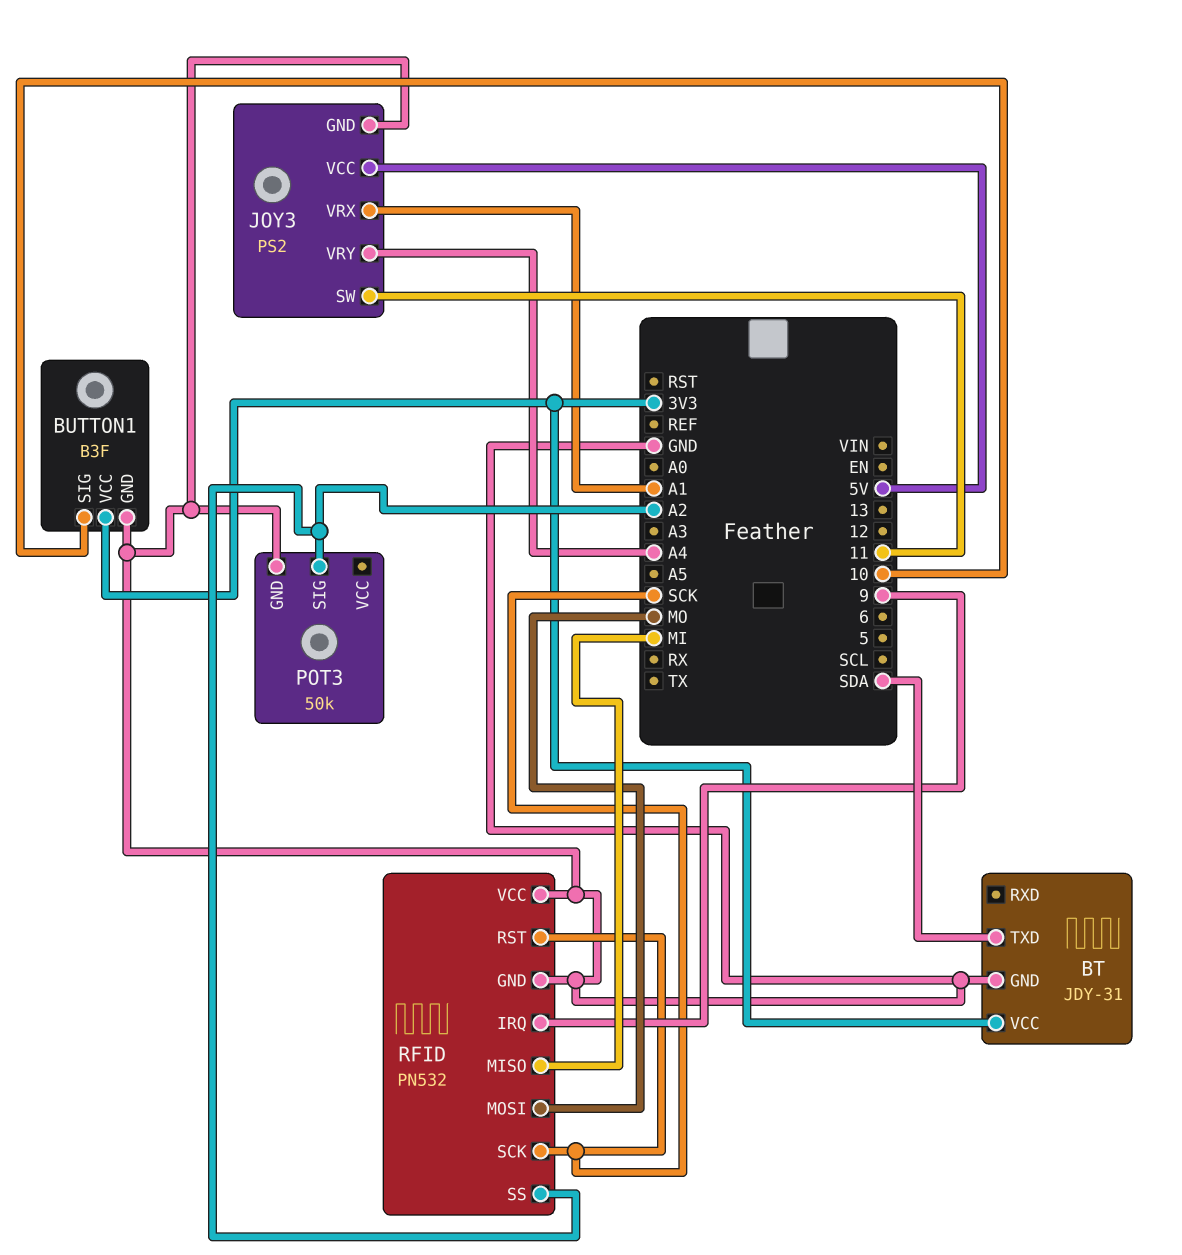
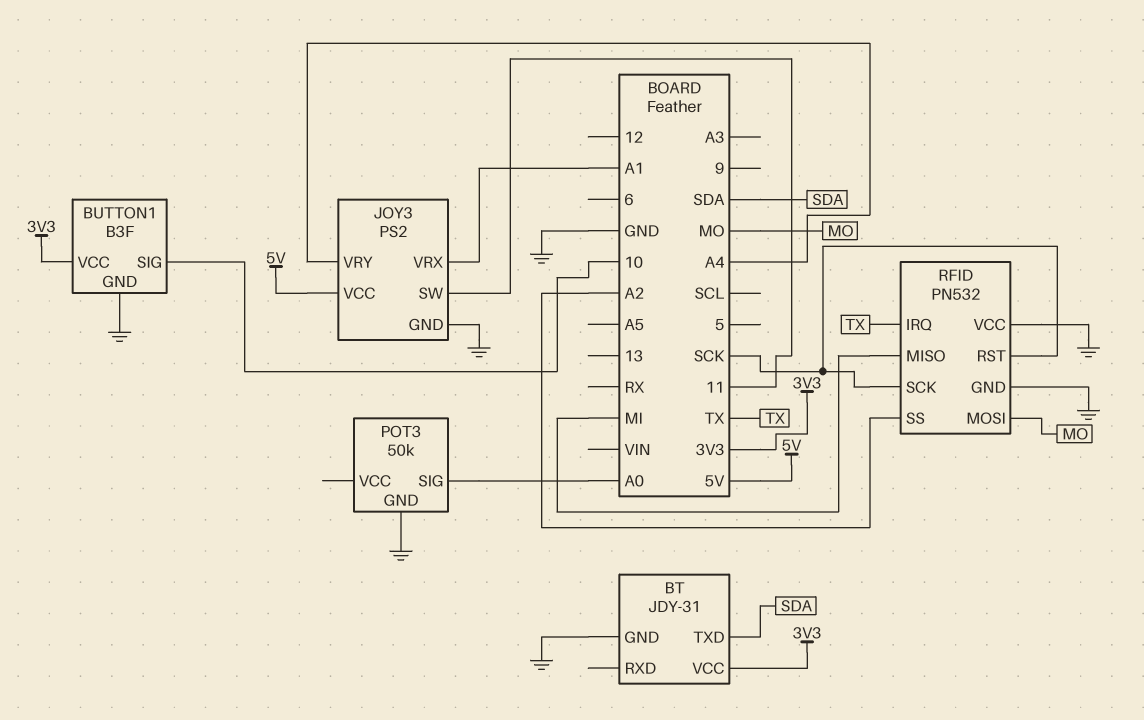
POT3 pin SIG: A2 -> A0
RFID pin IRQ: 9 -> TX

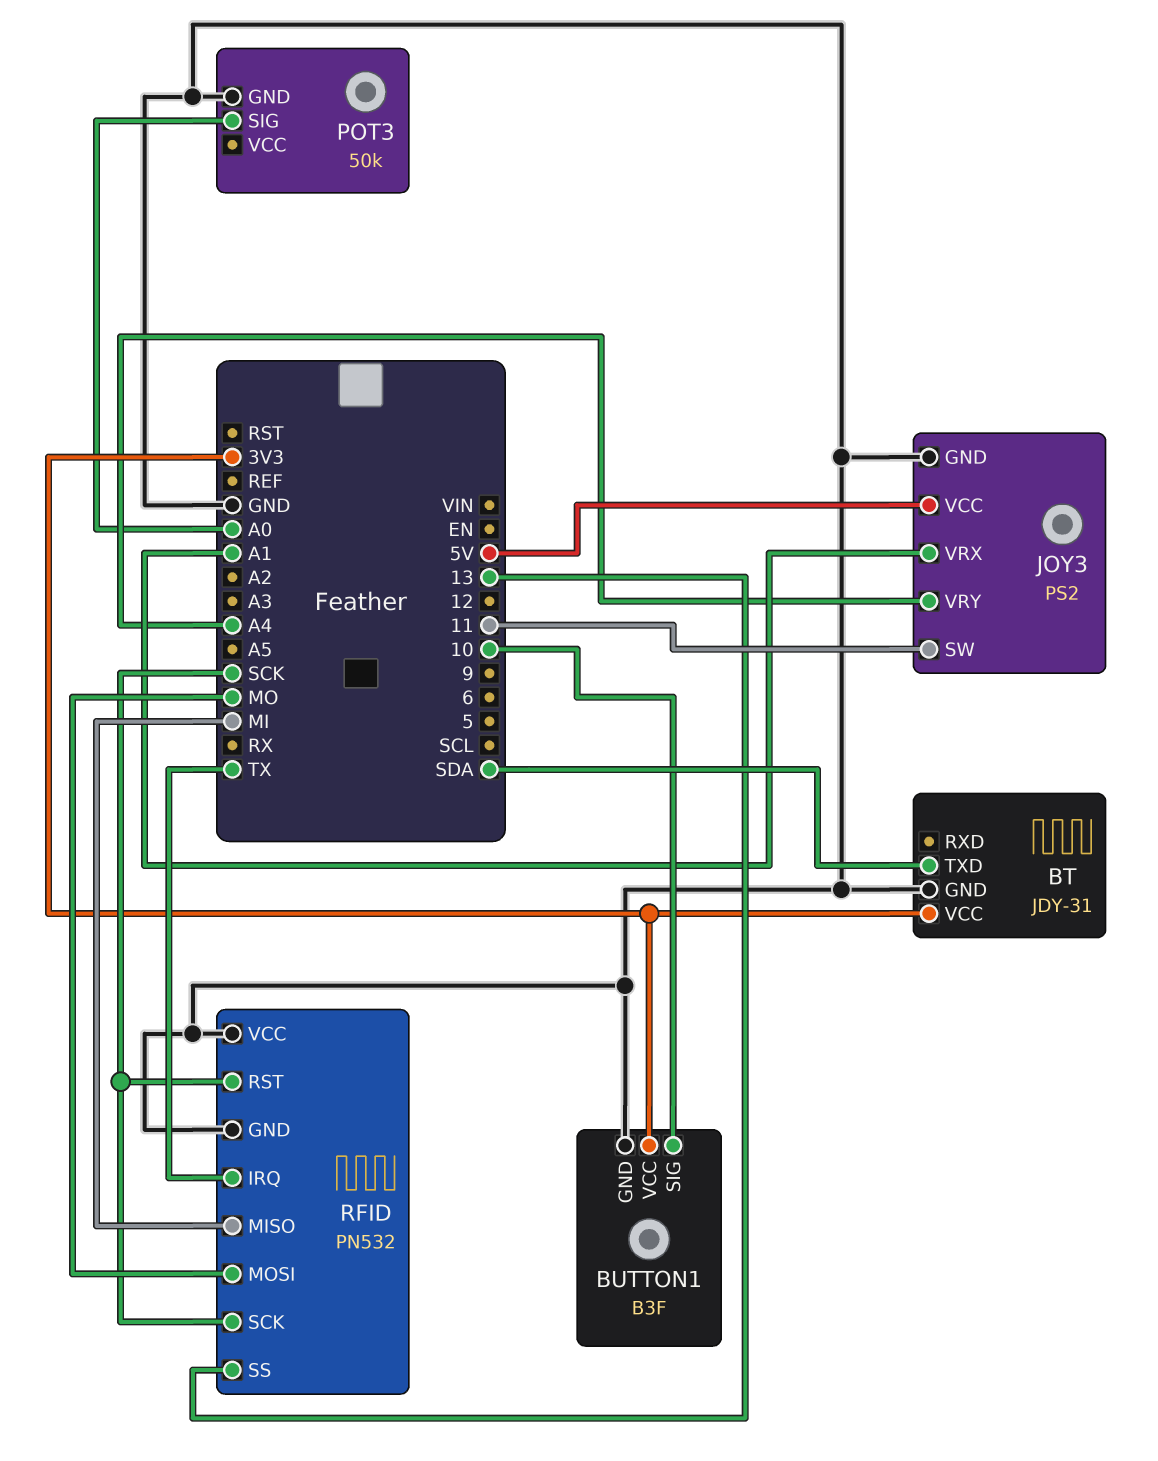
RFID pin SS: A2 -> 13

